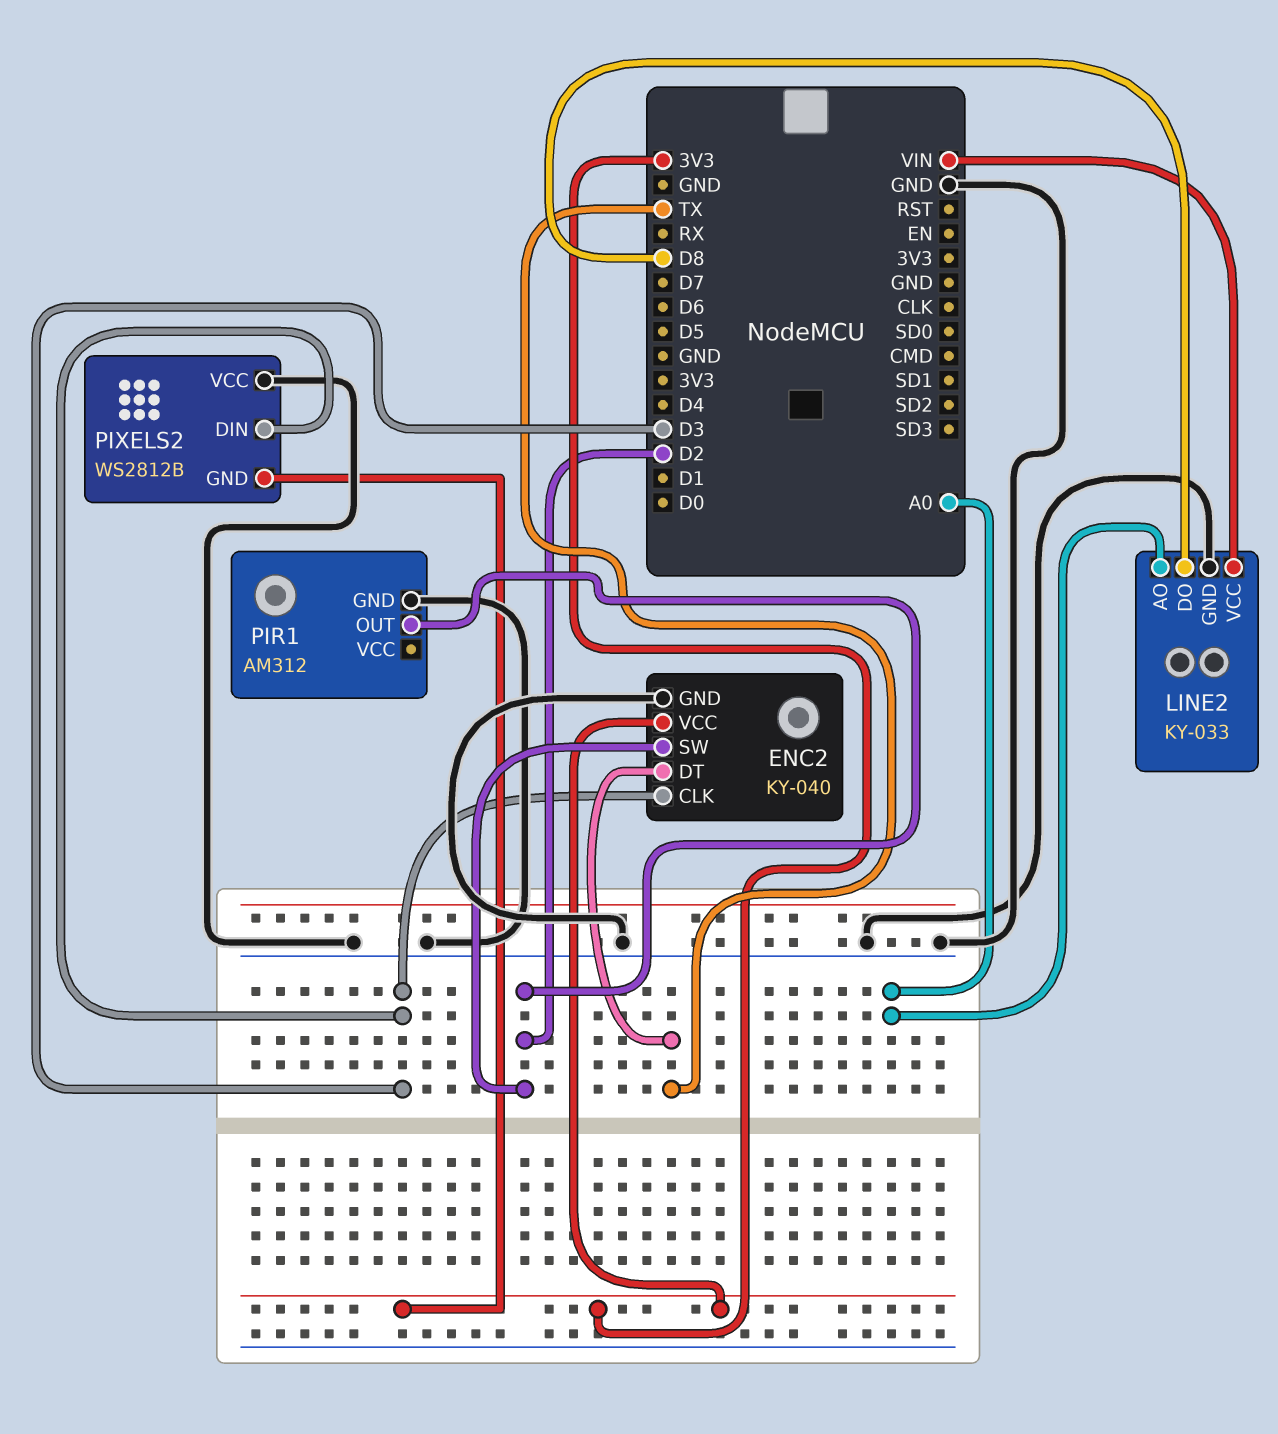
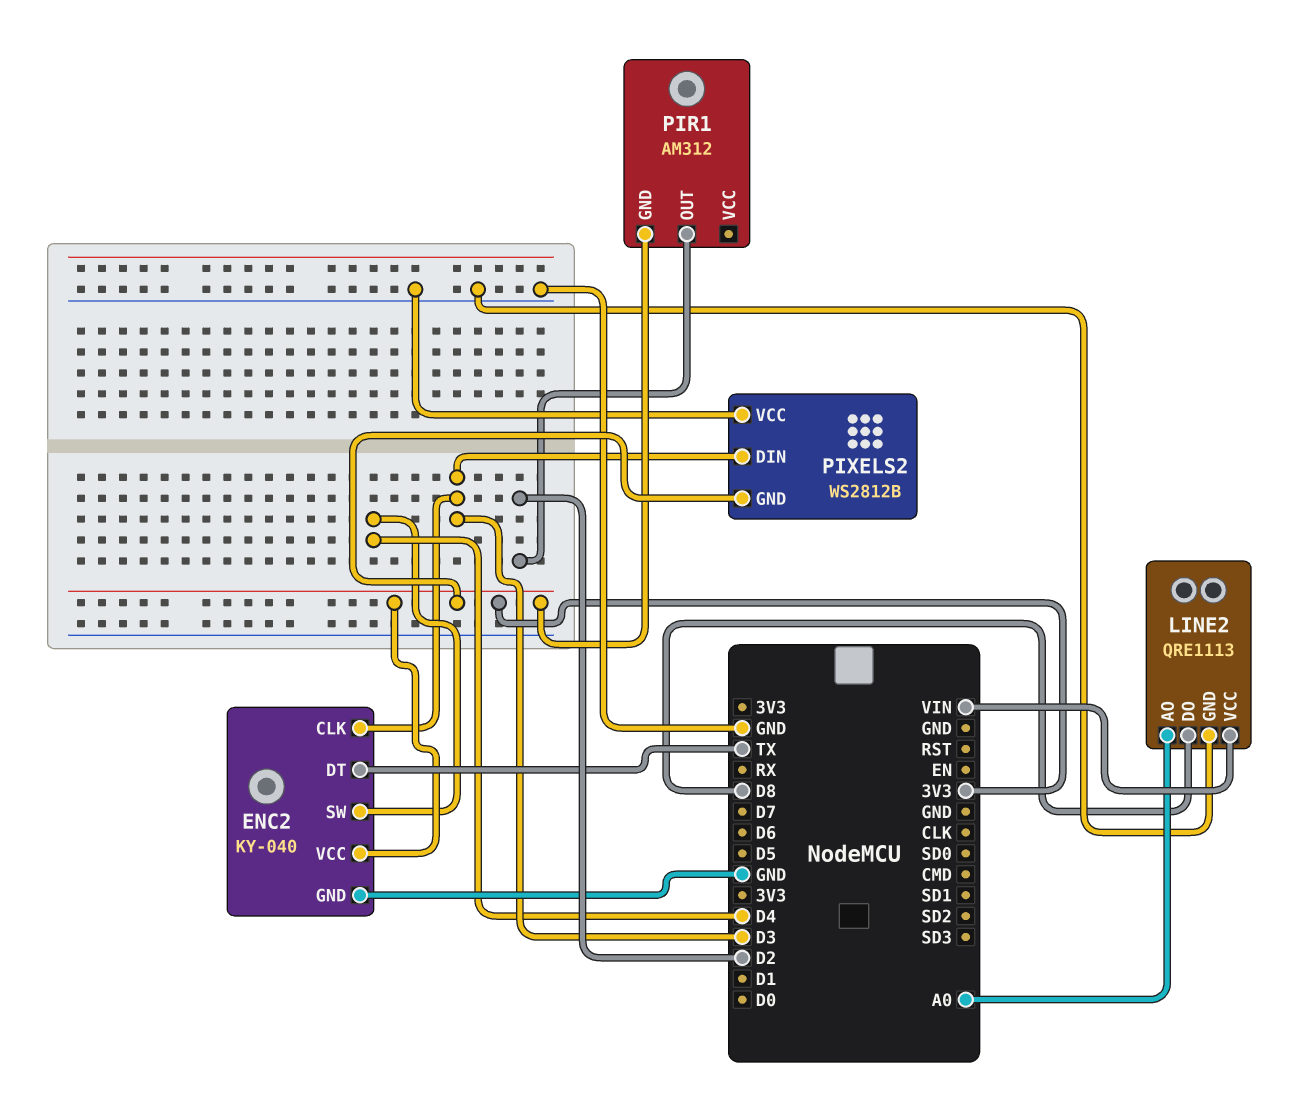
ENC2 pin SW: D2 -> D4
LINE2: KY-033 -> QRE1113
PIR1 pin GND: GND -> 3V3

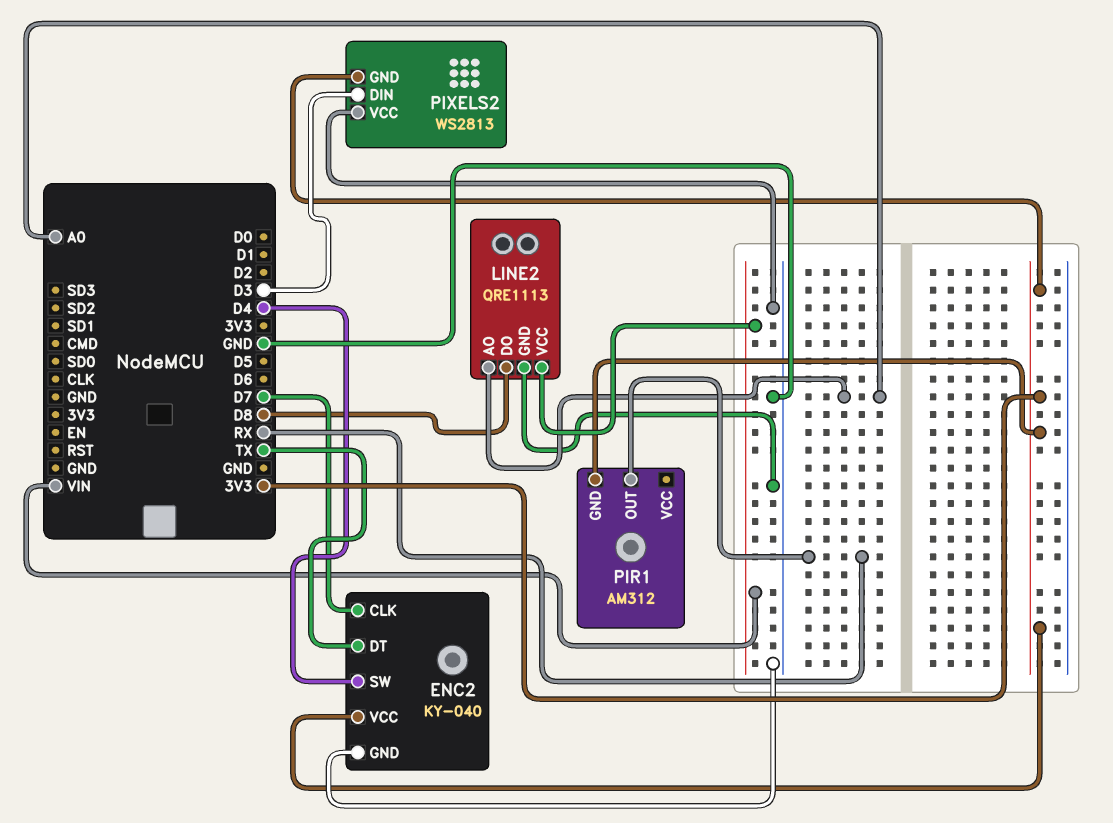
ENC2 pin CLK: D3 -> D7
PIR1 pin OUT: D2 -> RX
PIXELS2: WS2812B -> WS2813

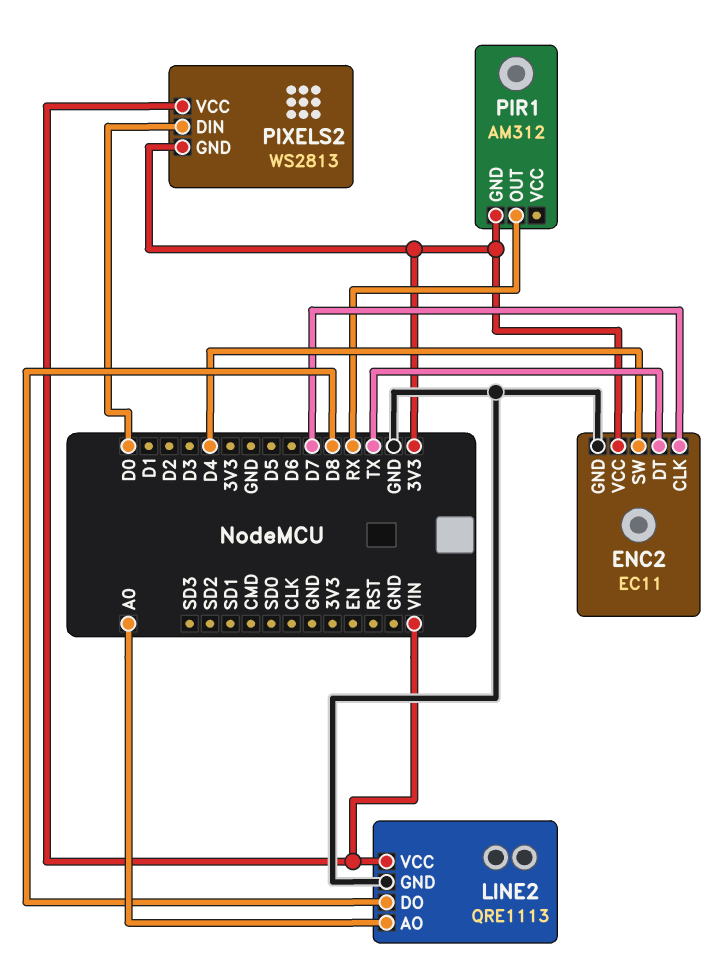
ENC2: KY-040 -> EC11
PIXELS2 pin DIN: D3 -> D0
PIXELS2 pin VCC: GND -> VIN

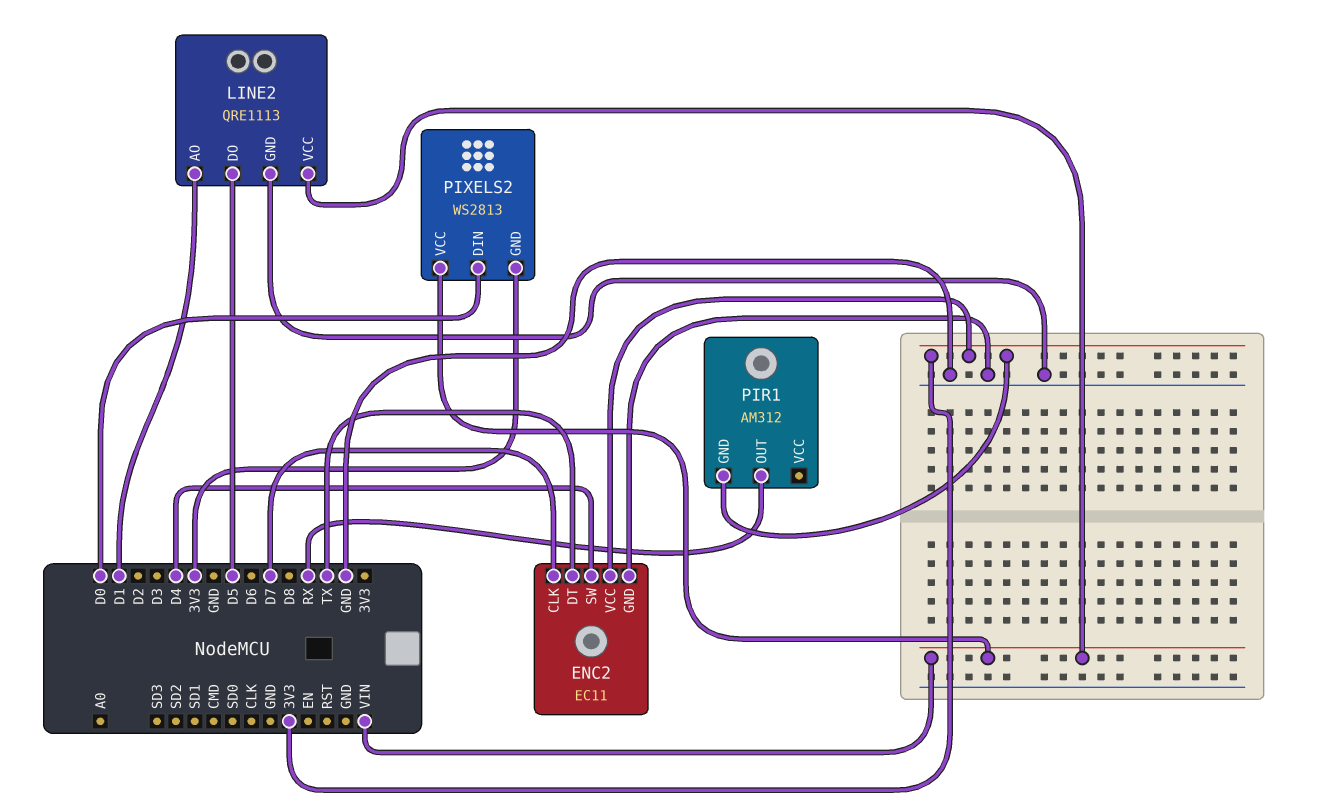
LINE2 pin AO: A0 -> D1
LINE2 pin DO: D8 -> D5

